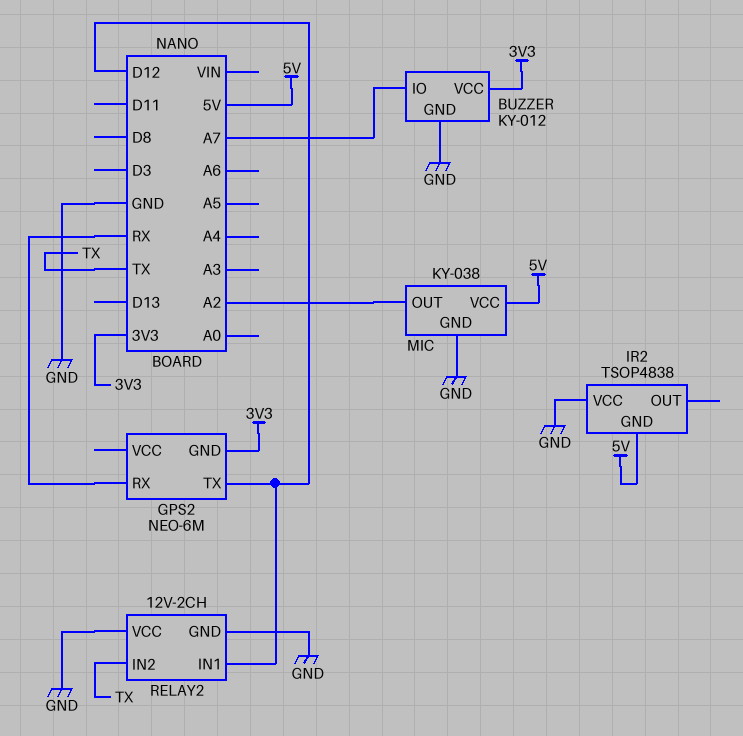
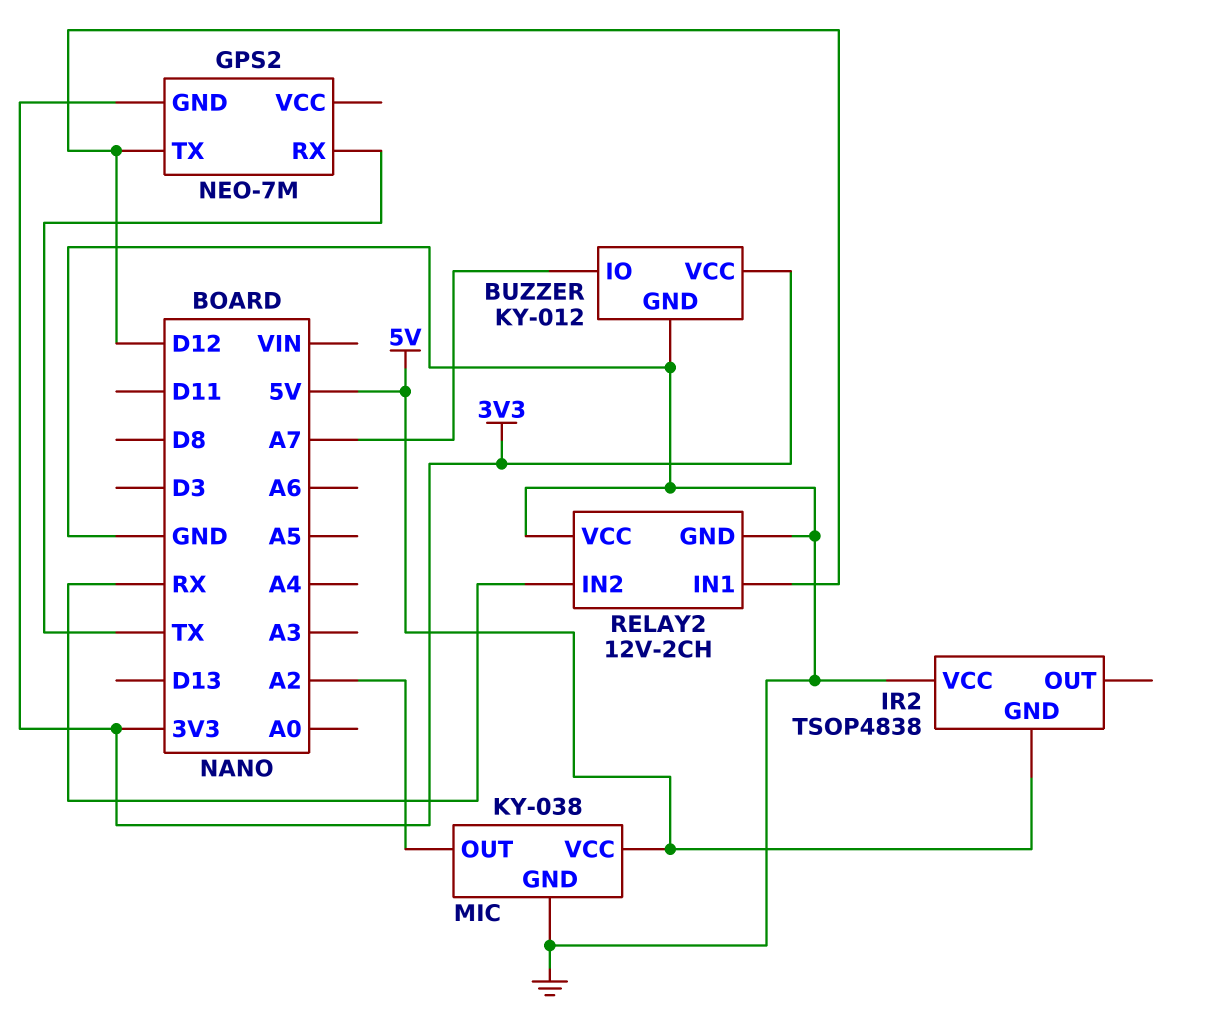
GPS2: NEO-6M -> NEO-7M
GPS2 pin RX: RX -> TX
RELAY2 pin IN2: TX -> RX

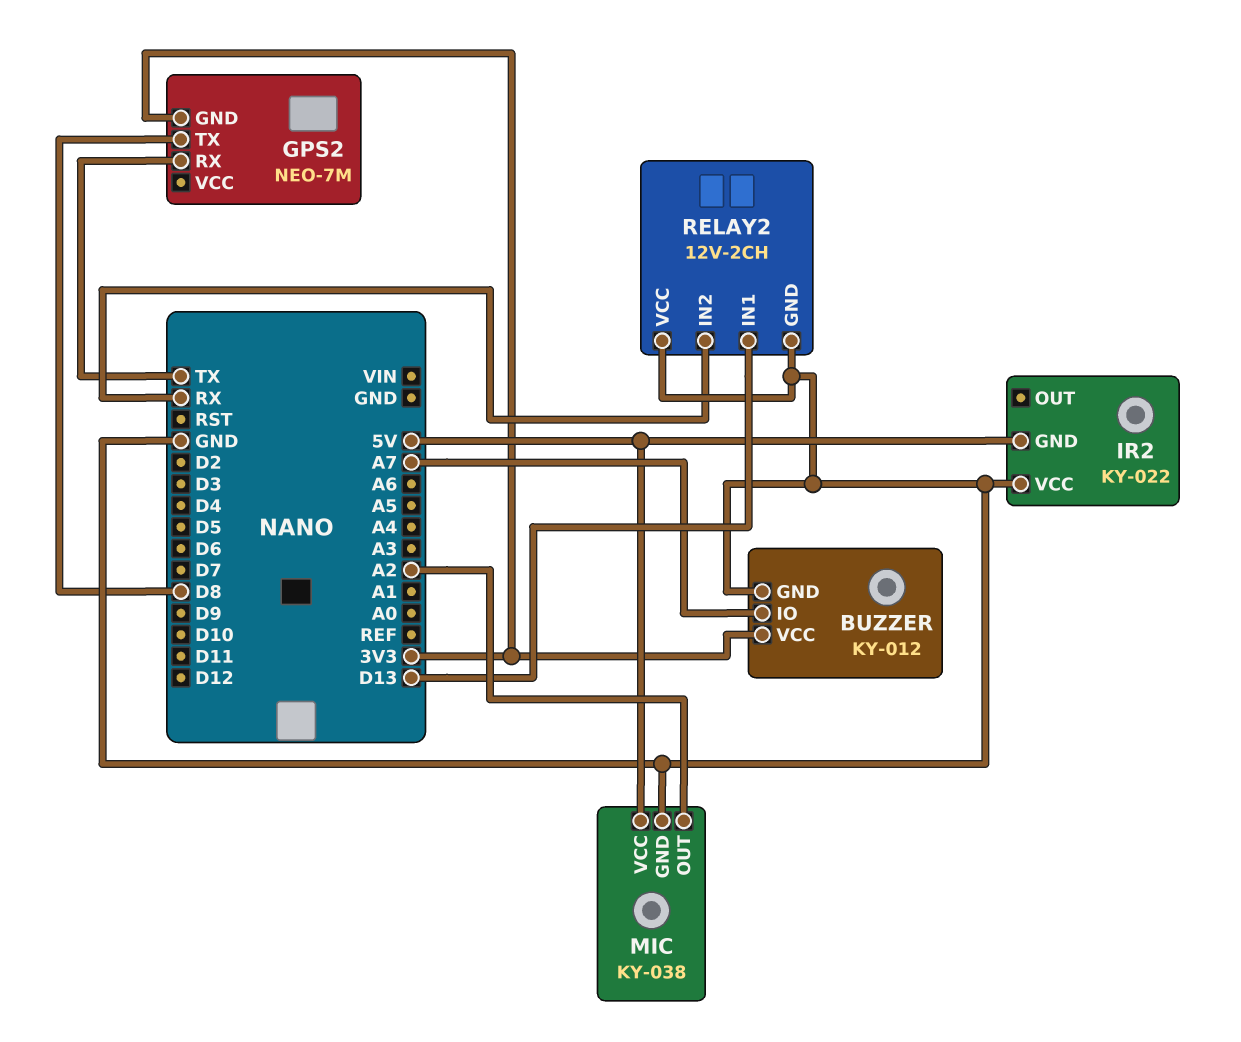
GPS2 pin TX: D12 -> D8
IR2: TSOP4838 -> KY-022
RELAY2 pin IN1: D12 -> D13

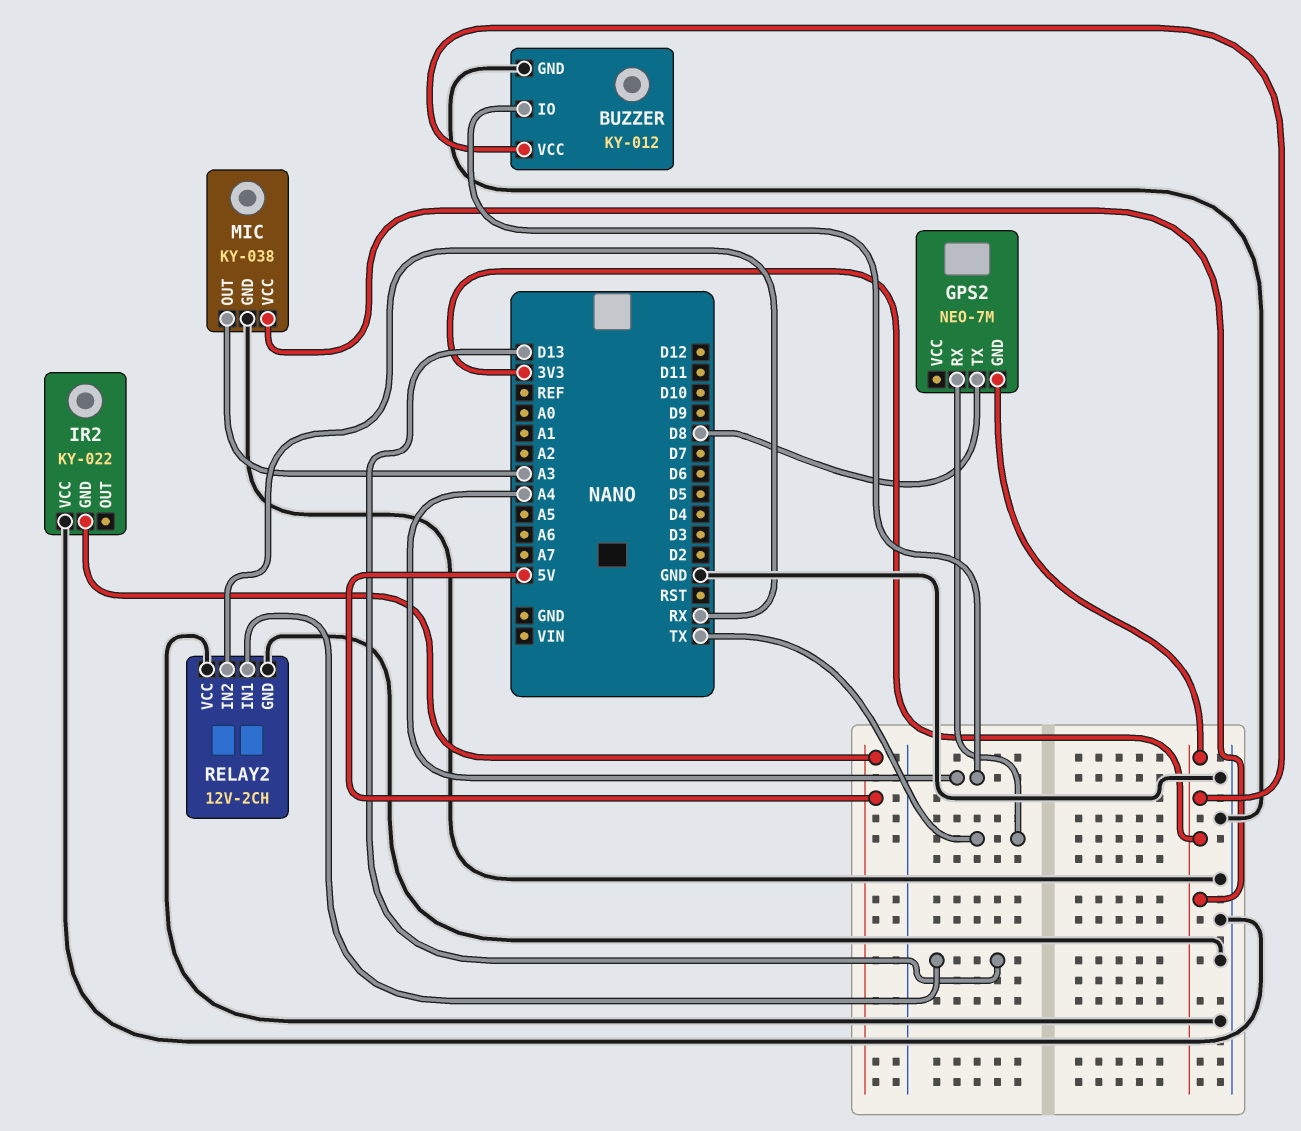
BUZZER pin IO: A7 -> A4
MIC pin OUT: A2 -> A3
MIC pin VCC: 5V -> 3V3

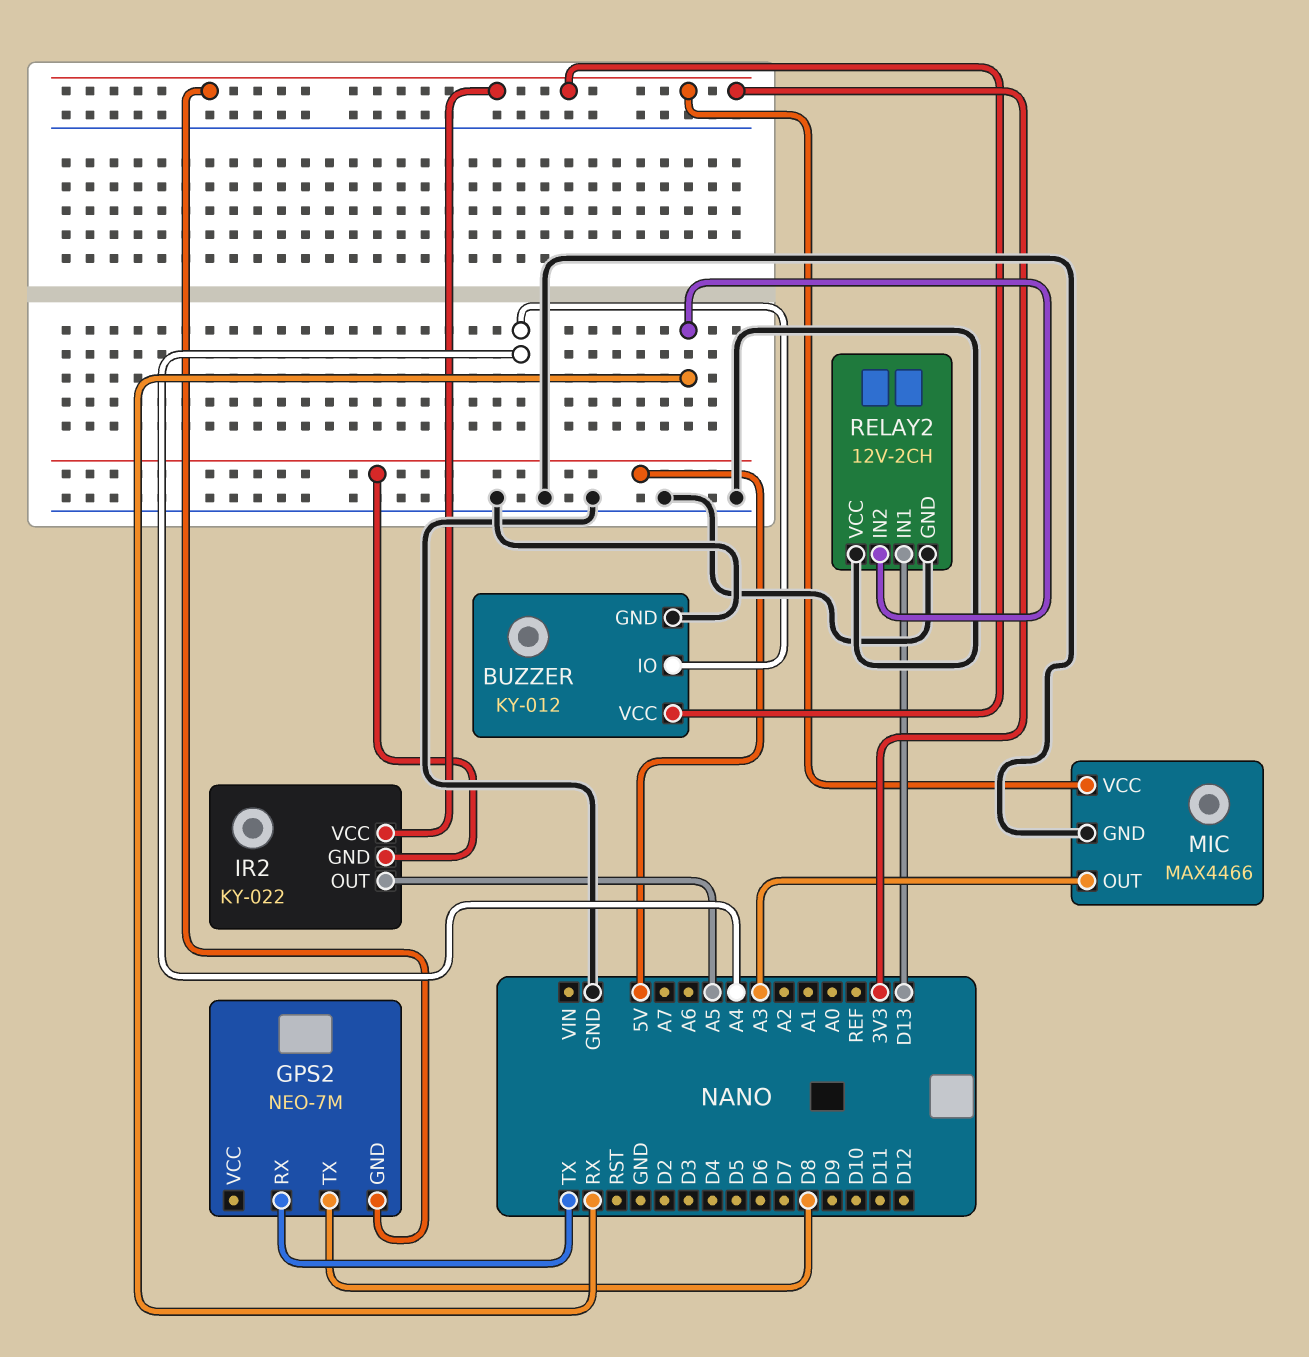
IR2 pin OUT: none -> A5
IR2 pin VCC: GND -> 3V3
MIC: KY-038 -> MAX4466

